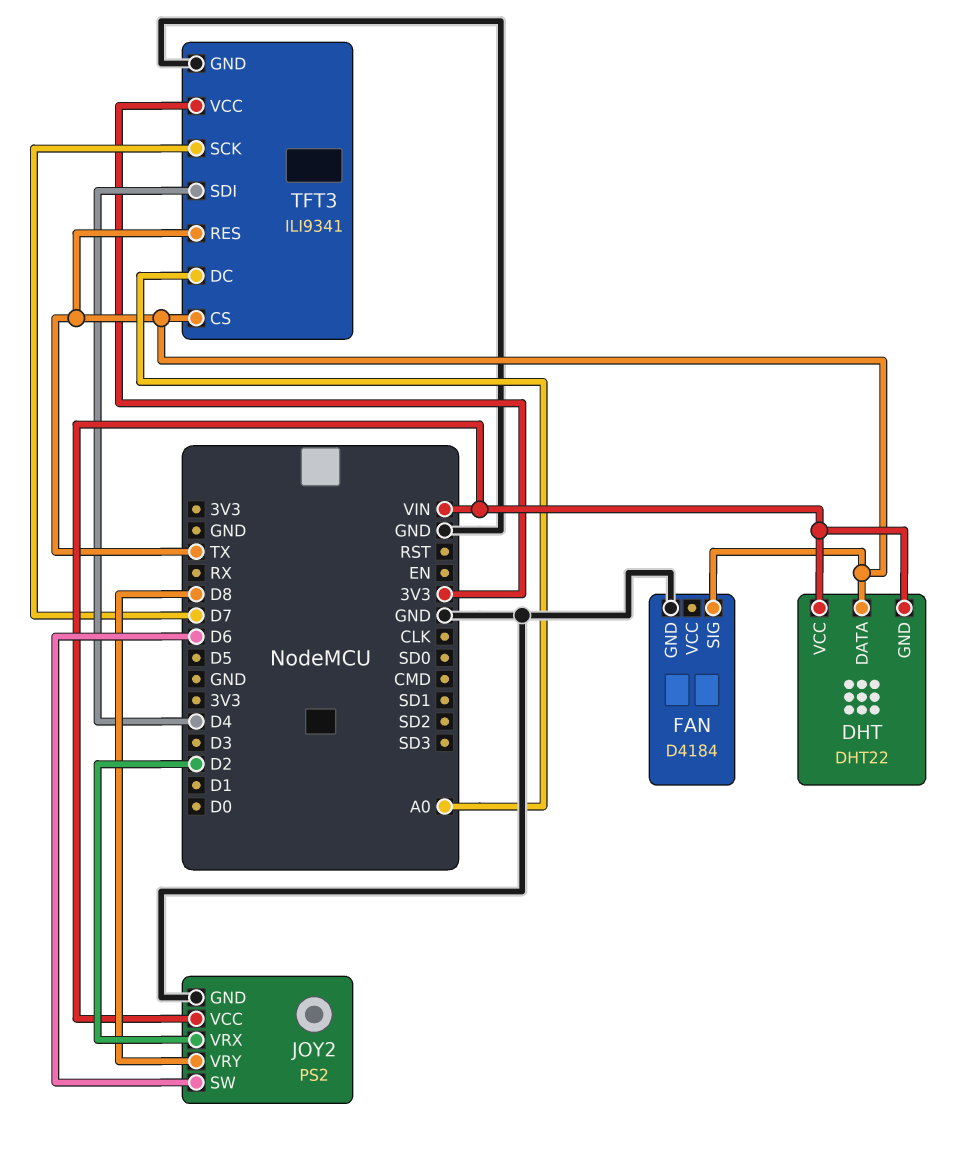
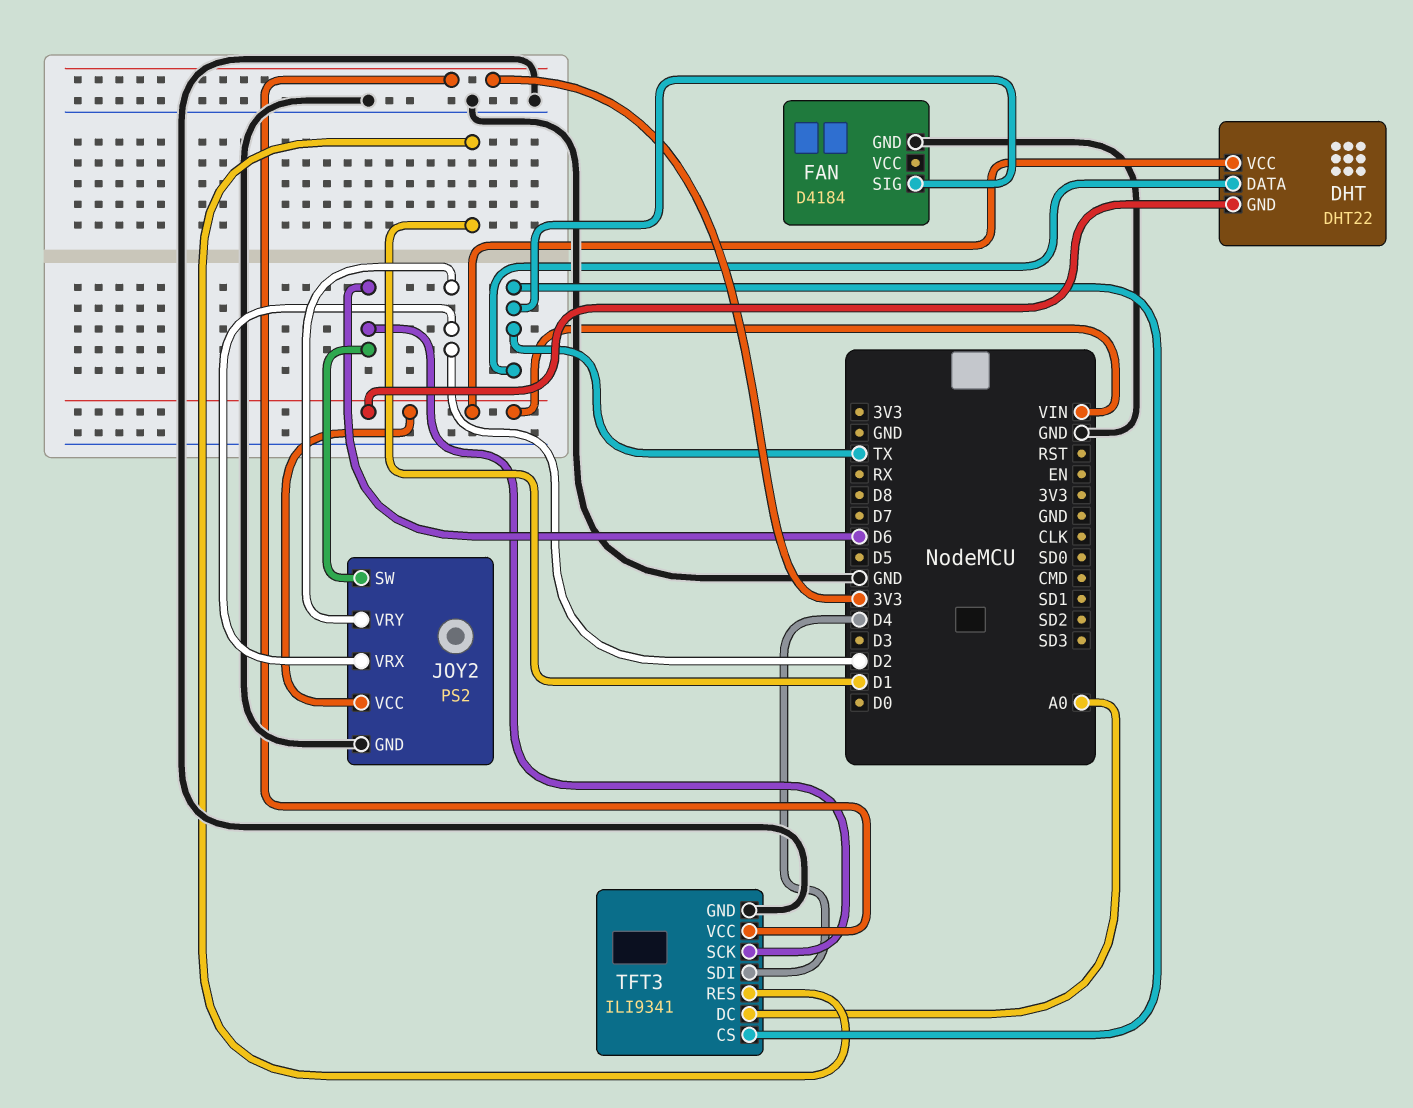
JOY2 pin VRY: D8 -> D2
TFT3 pin RES: TX -> D1
TFT3 pin SCK: D7 -> D6

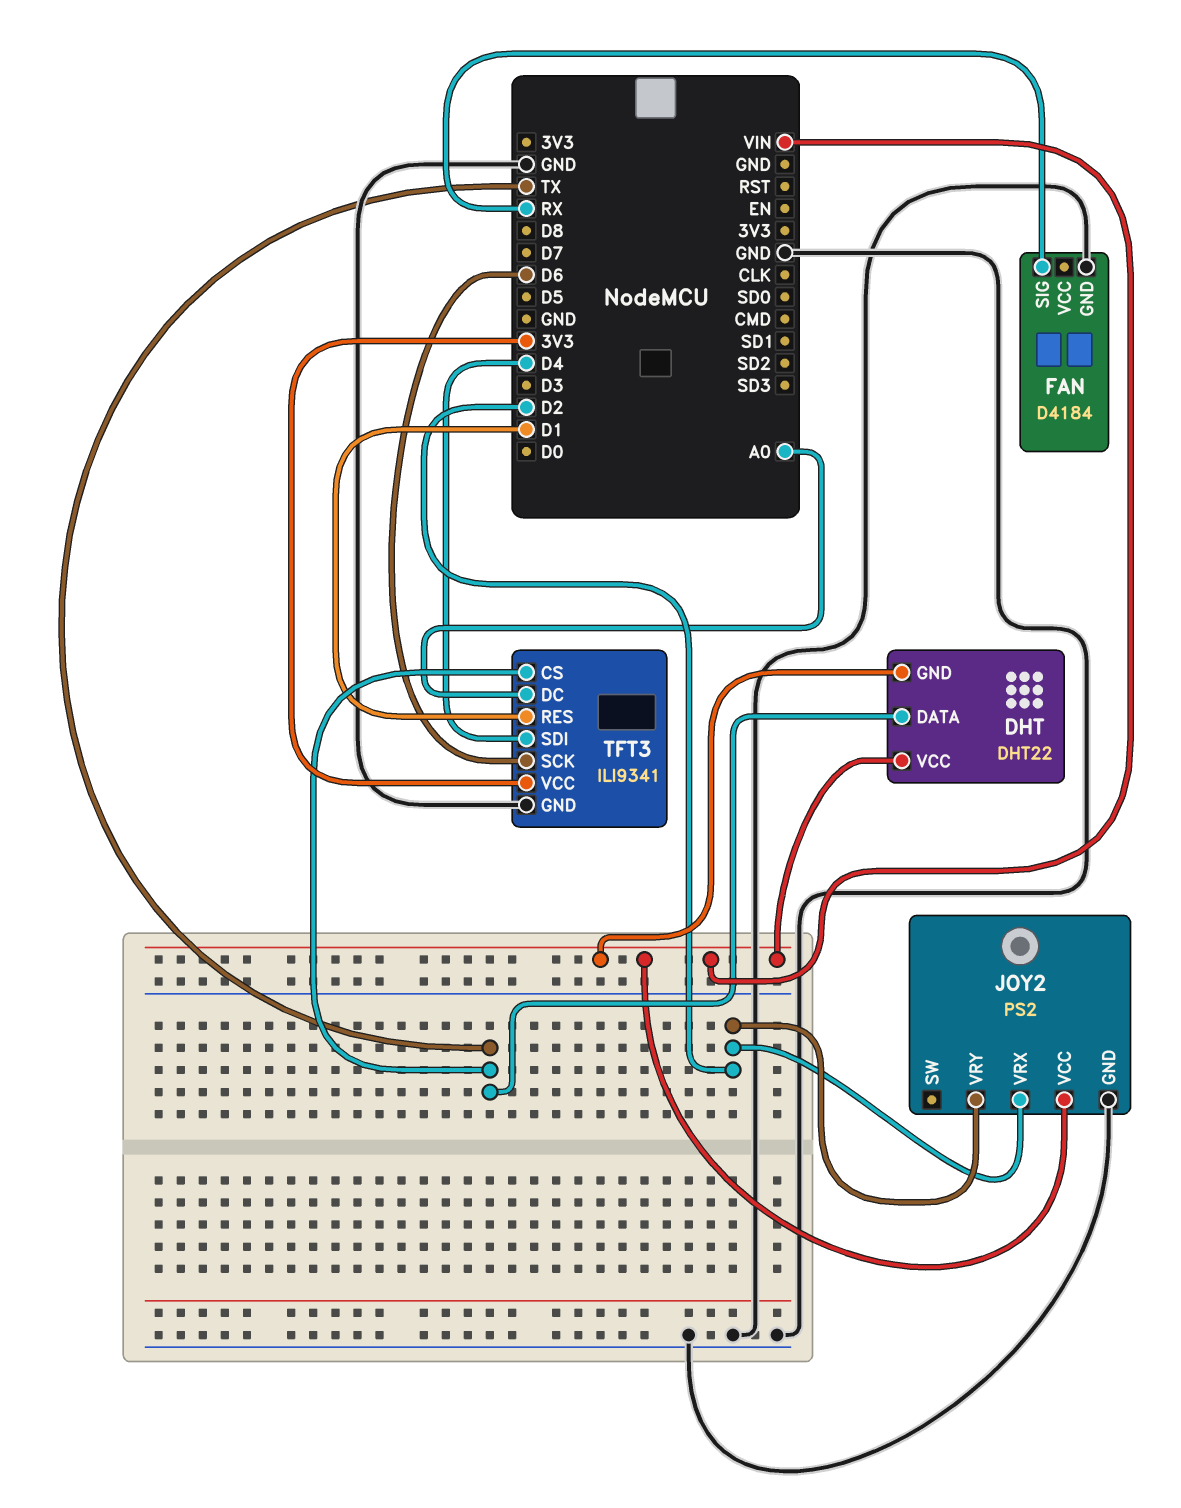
FAN pin SIG: TX -> RX
JOY2 pin SW: D6 -> none

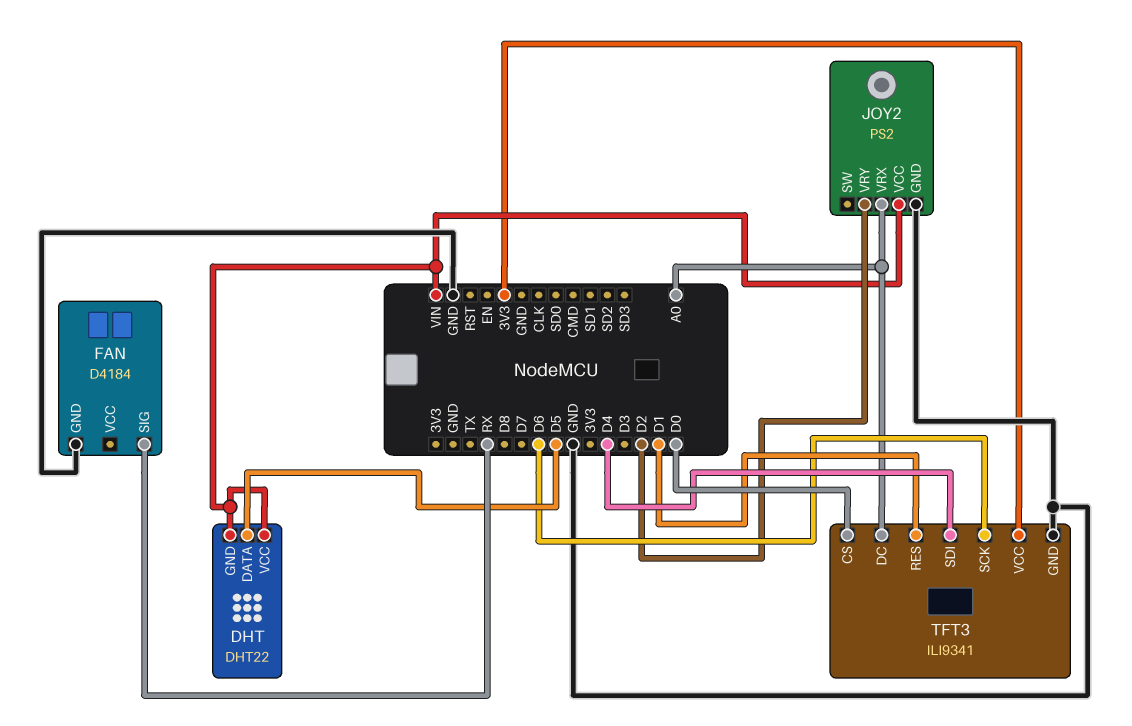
DHT pin DATA: TX -> D5
JOY2 pin VRX: D2 -> A0
TFT3 pin CS: TX -> D0

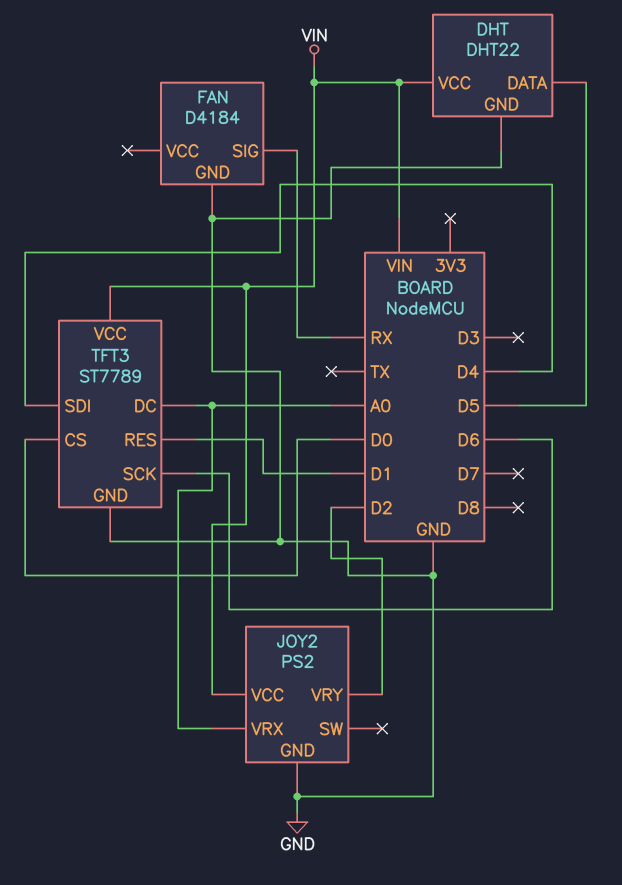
DHT pin GND: VIN -> GND
TFT3: ILI9341 -> ST7789
TFT3 pin VCC: 3V3 -> VIN

